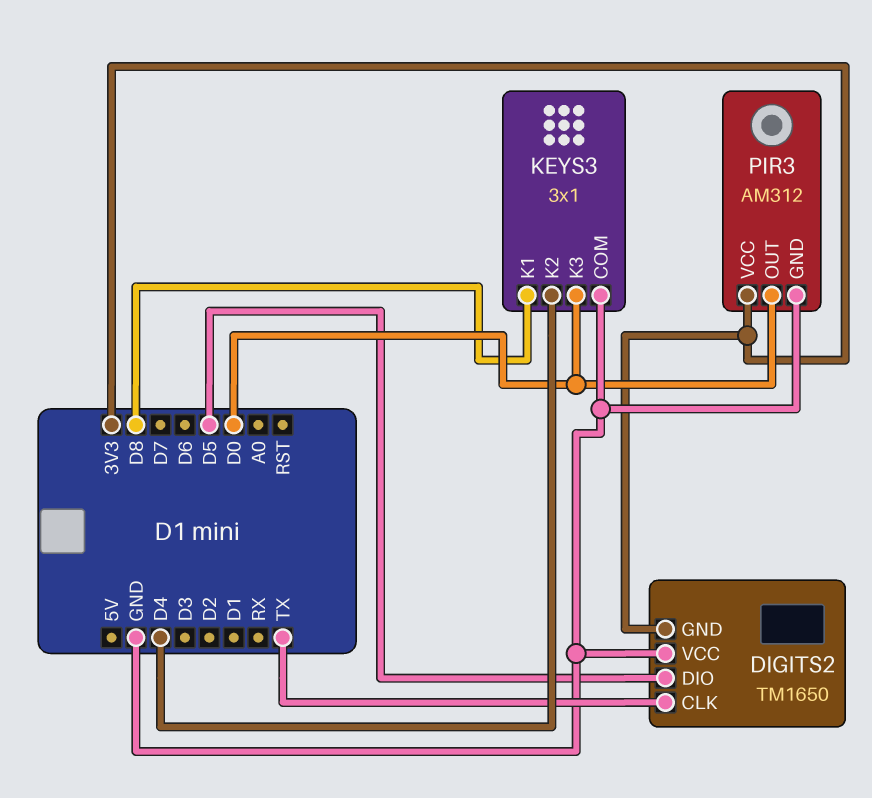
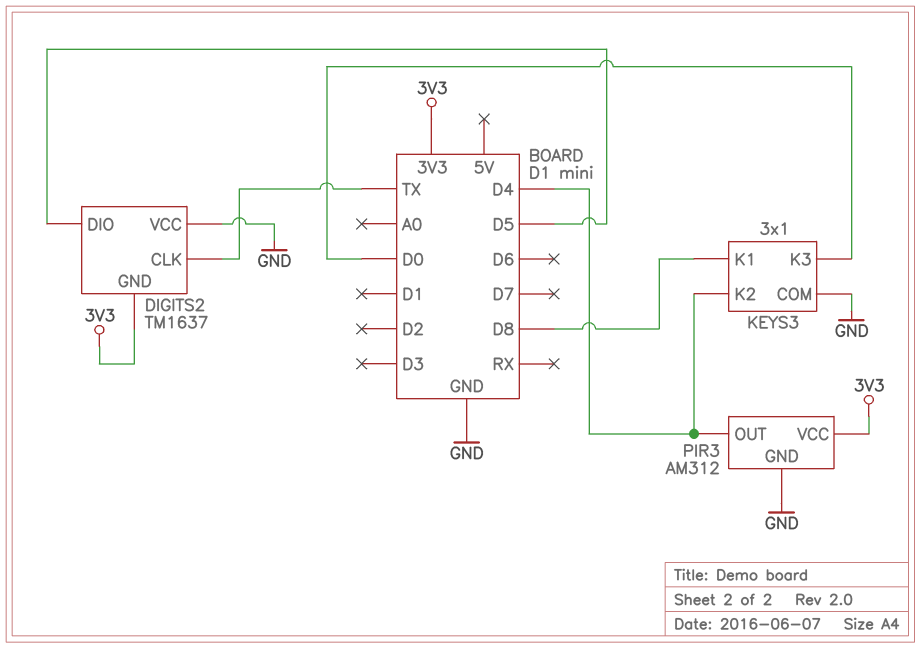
DIGITS2: TM1650 -> TM1637
PIR3 pin OUT: D0 -> D4

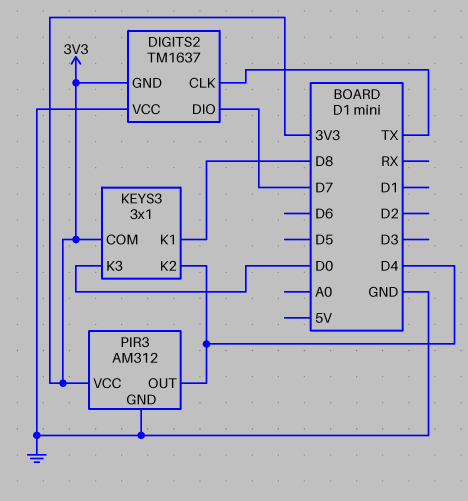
DIGITS2 pin DIO: D5 -> D7
KEYS3 pin COM: GND -> 3V3

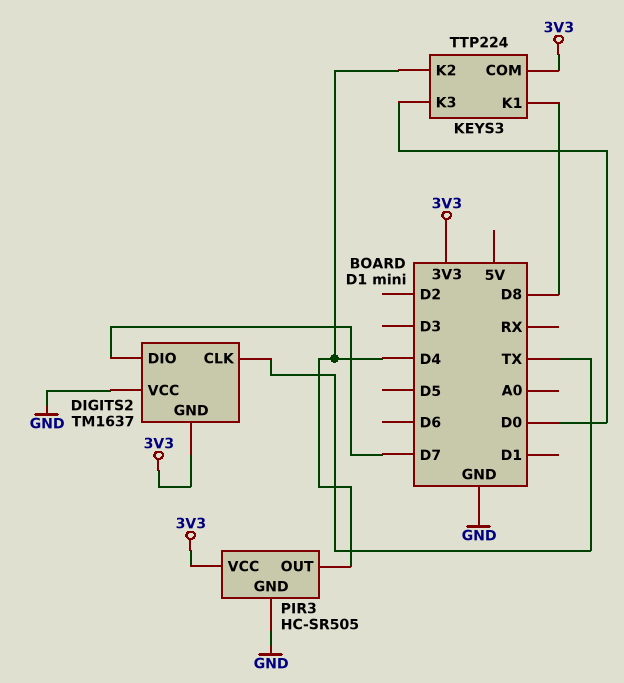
KEYS3: 3x1 -> TTP224
PIR3: AM312 -> HC-SR505

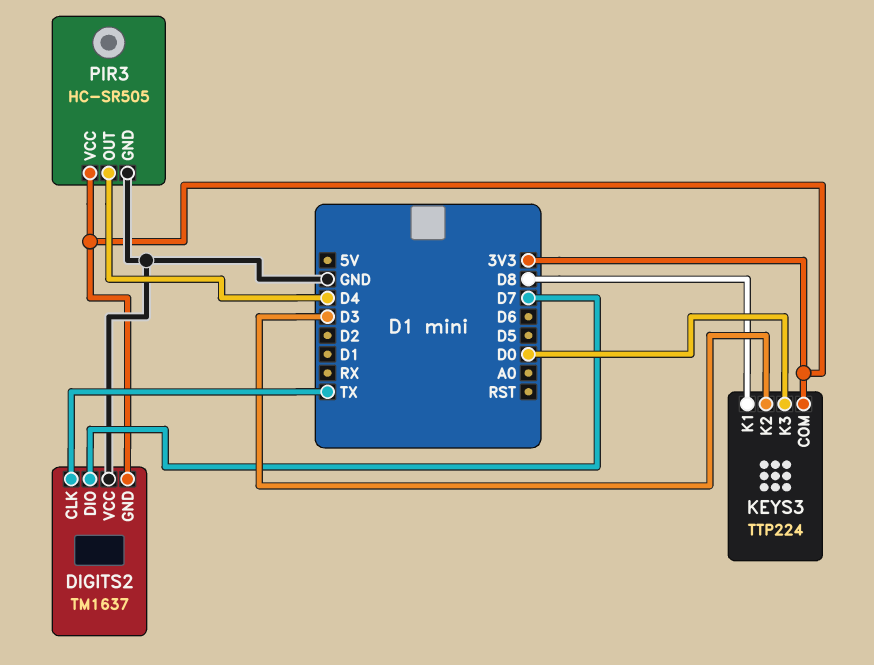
KEYS3 pin K2: D4 -> D3

